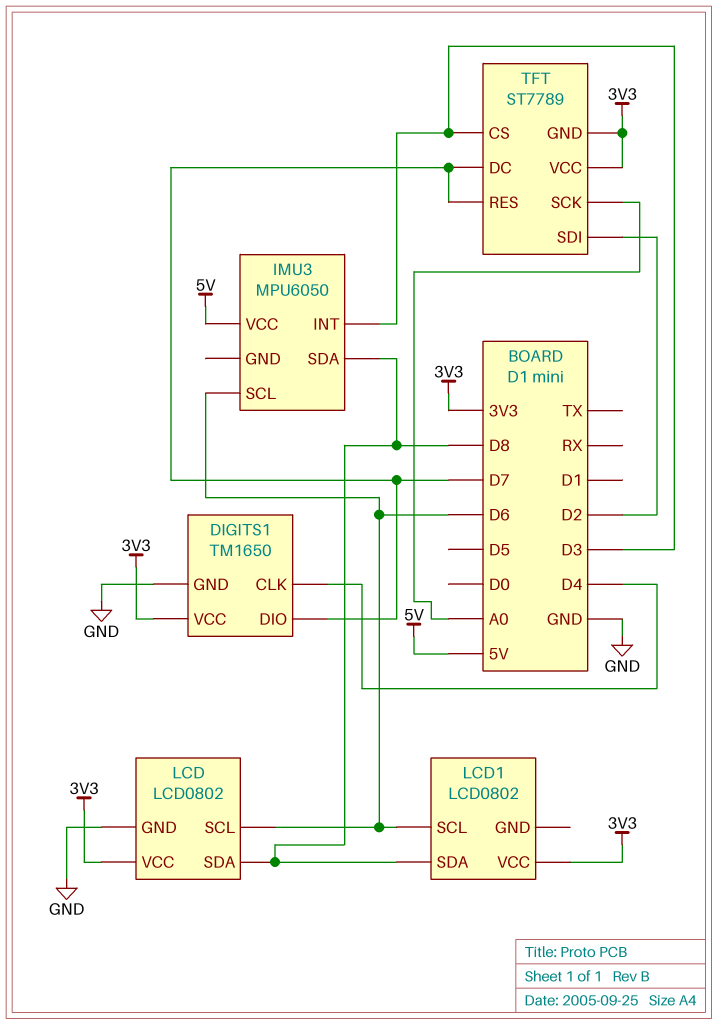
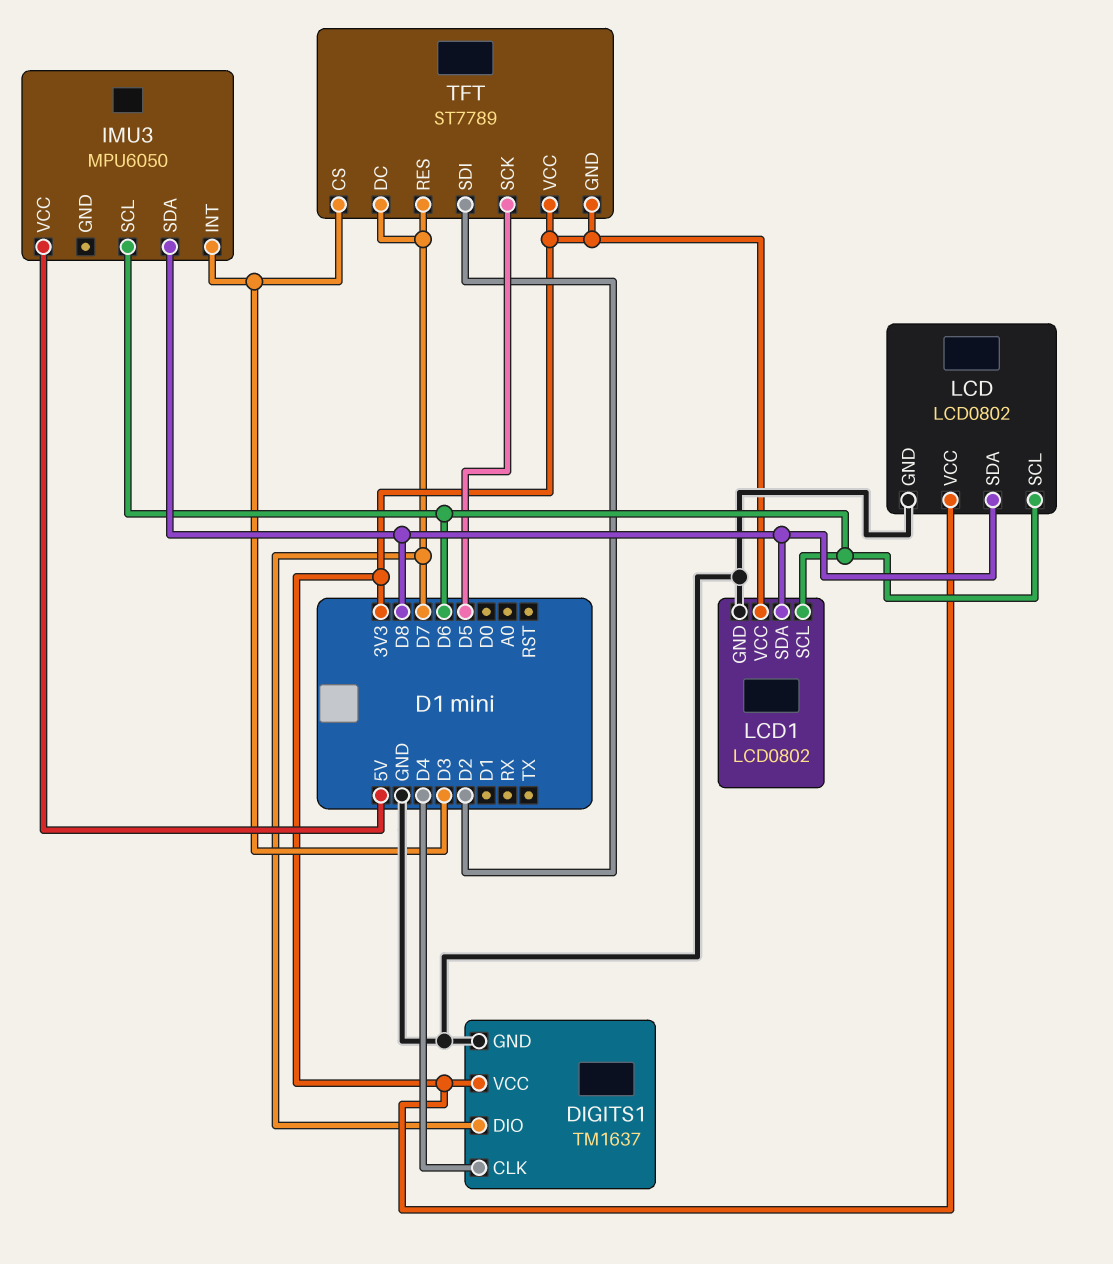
DIGITS1: TM1650 -> TM1637
LCD1 pin GND: none -> GND
TFT pin SCK: A0 -> D5

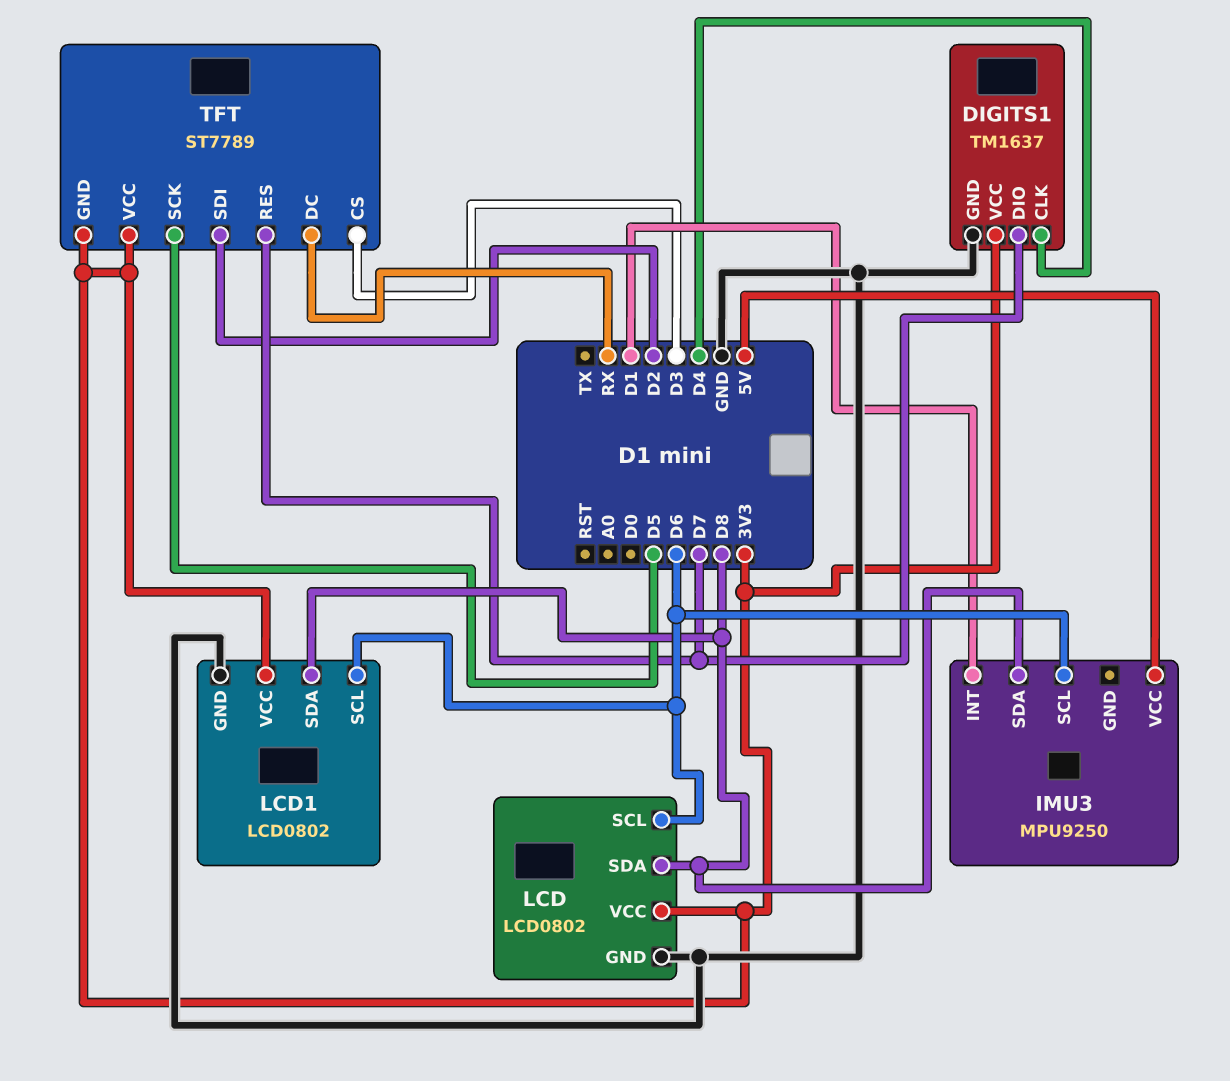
IMU3: MPU6050 -> MPU9250
IMU3 pin INT: D3 -> D1
TFT pin DC: D7 -> RX

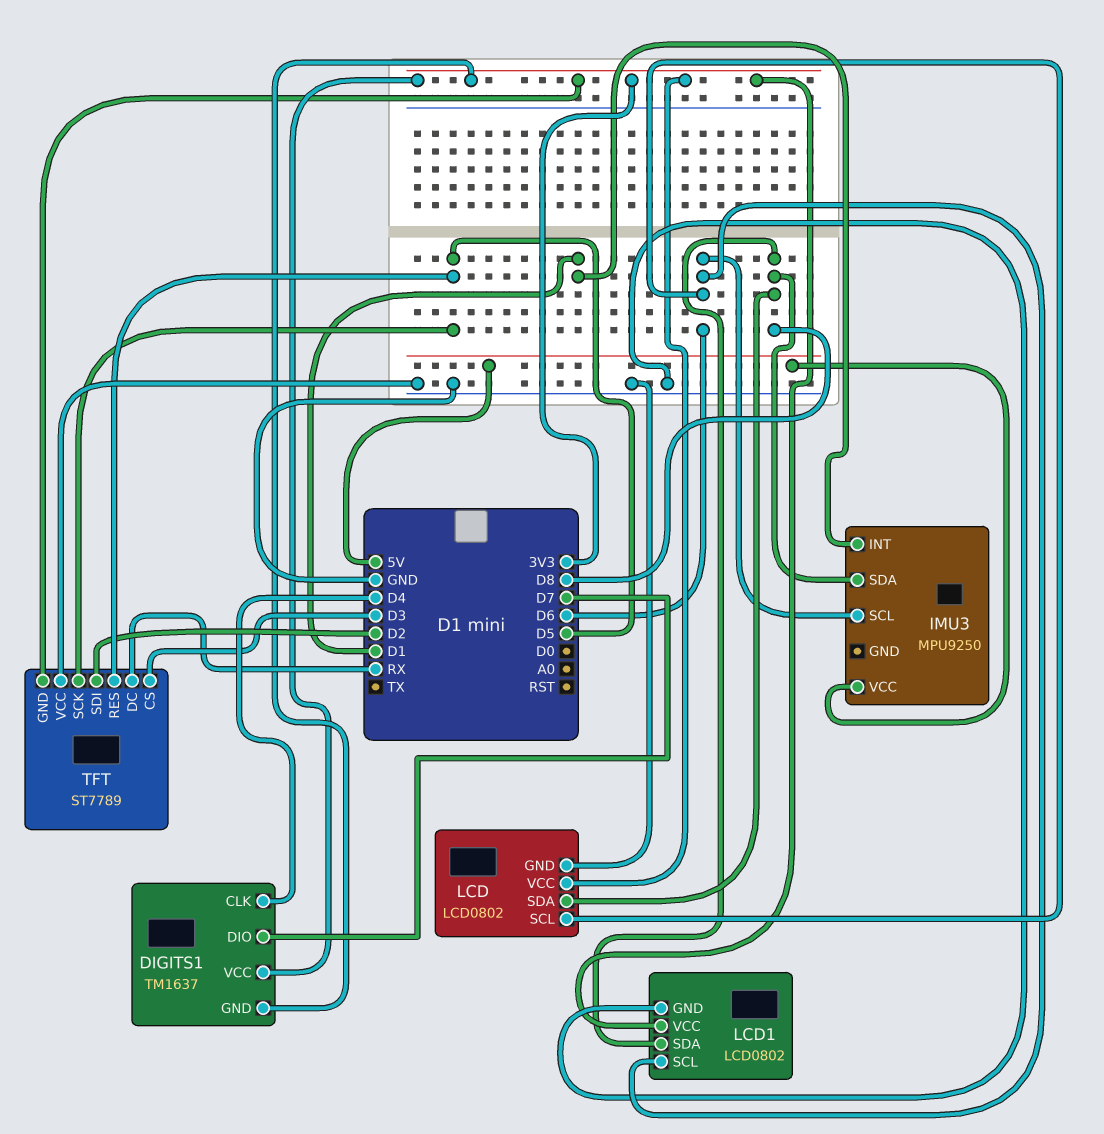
DIGITS1 pin GND: GND -> 3V3
TFT pin RES: D7 -> D5
TFT pin VCC: 3V3 -> GND

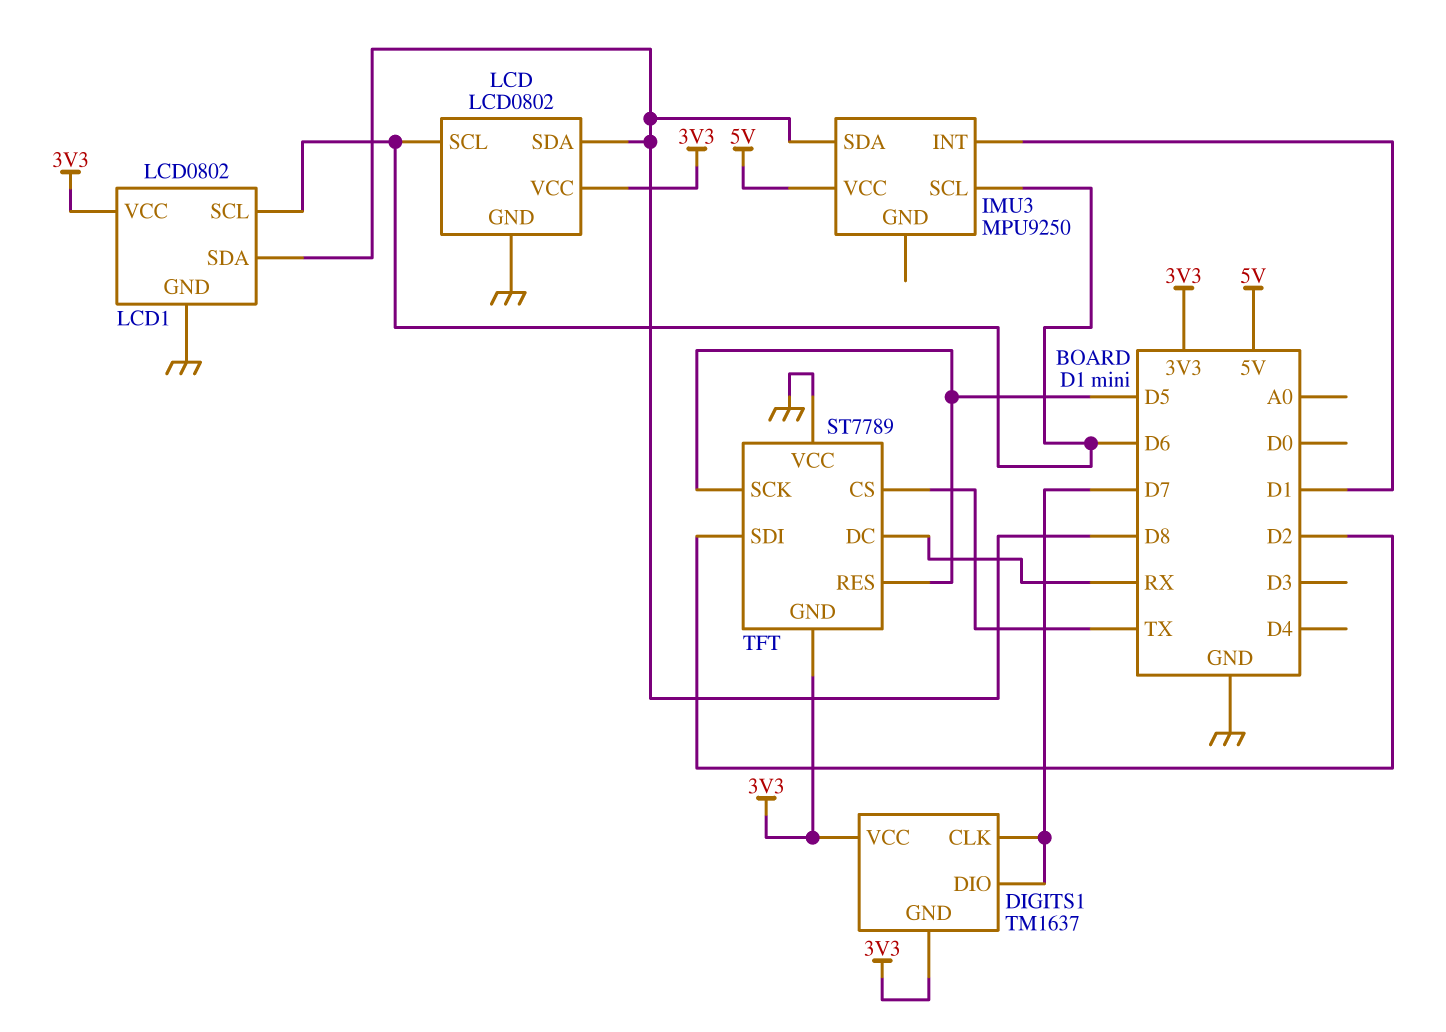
DIGITS1 pin CLK: D4 -> D7
TFT pin CS: D3 -> TX

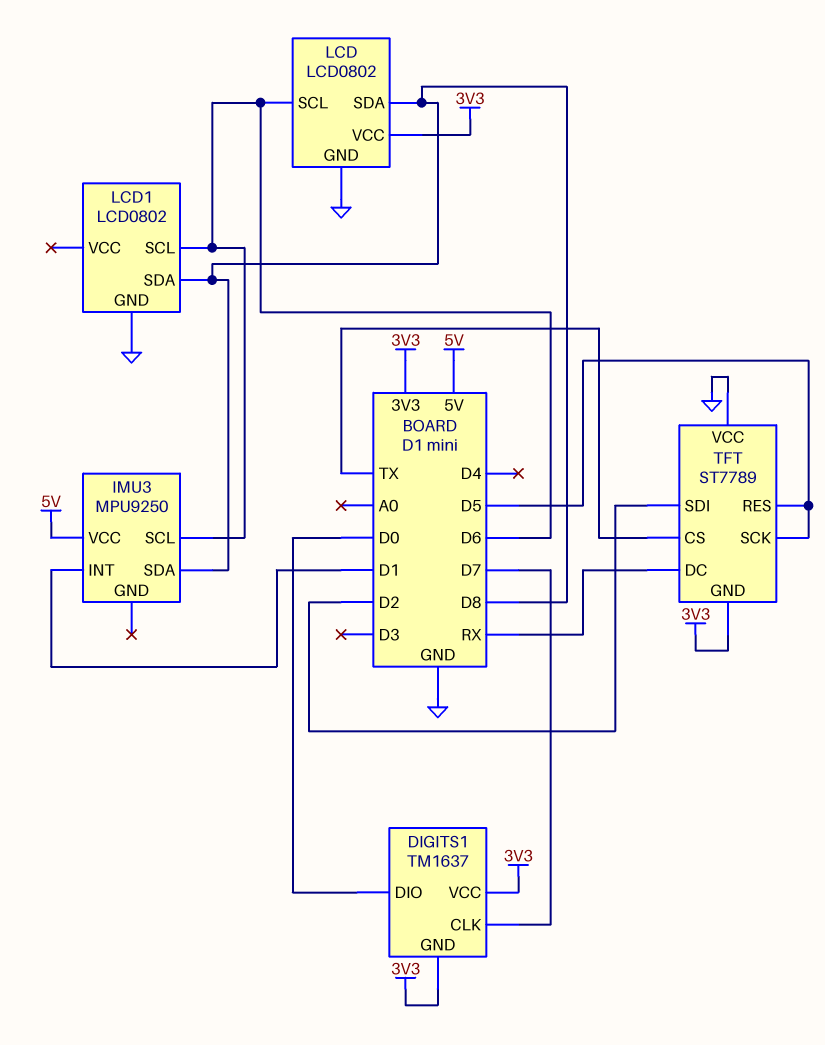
DIGITS1 pin DIO: D7 -> D0
LCD1 pin VCC: 3V3 -> none

